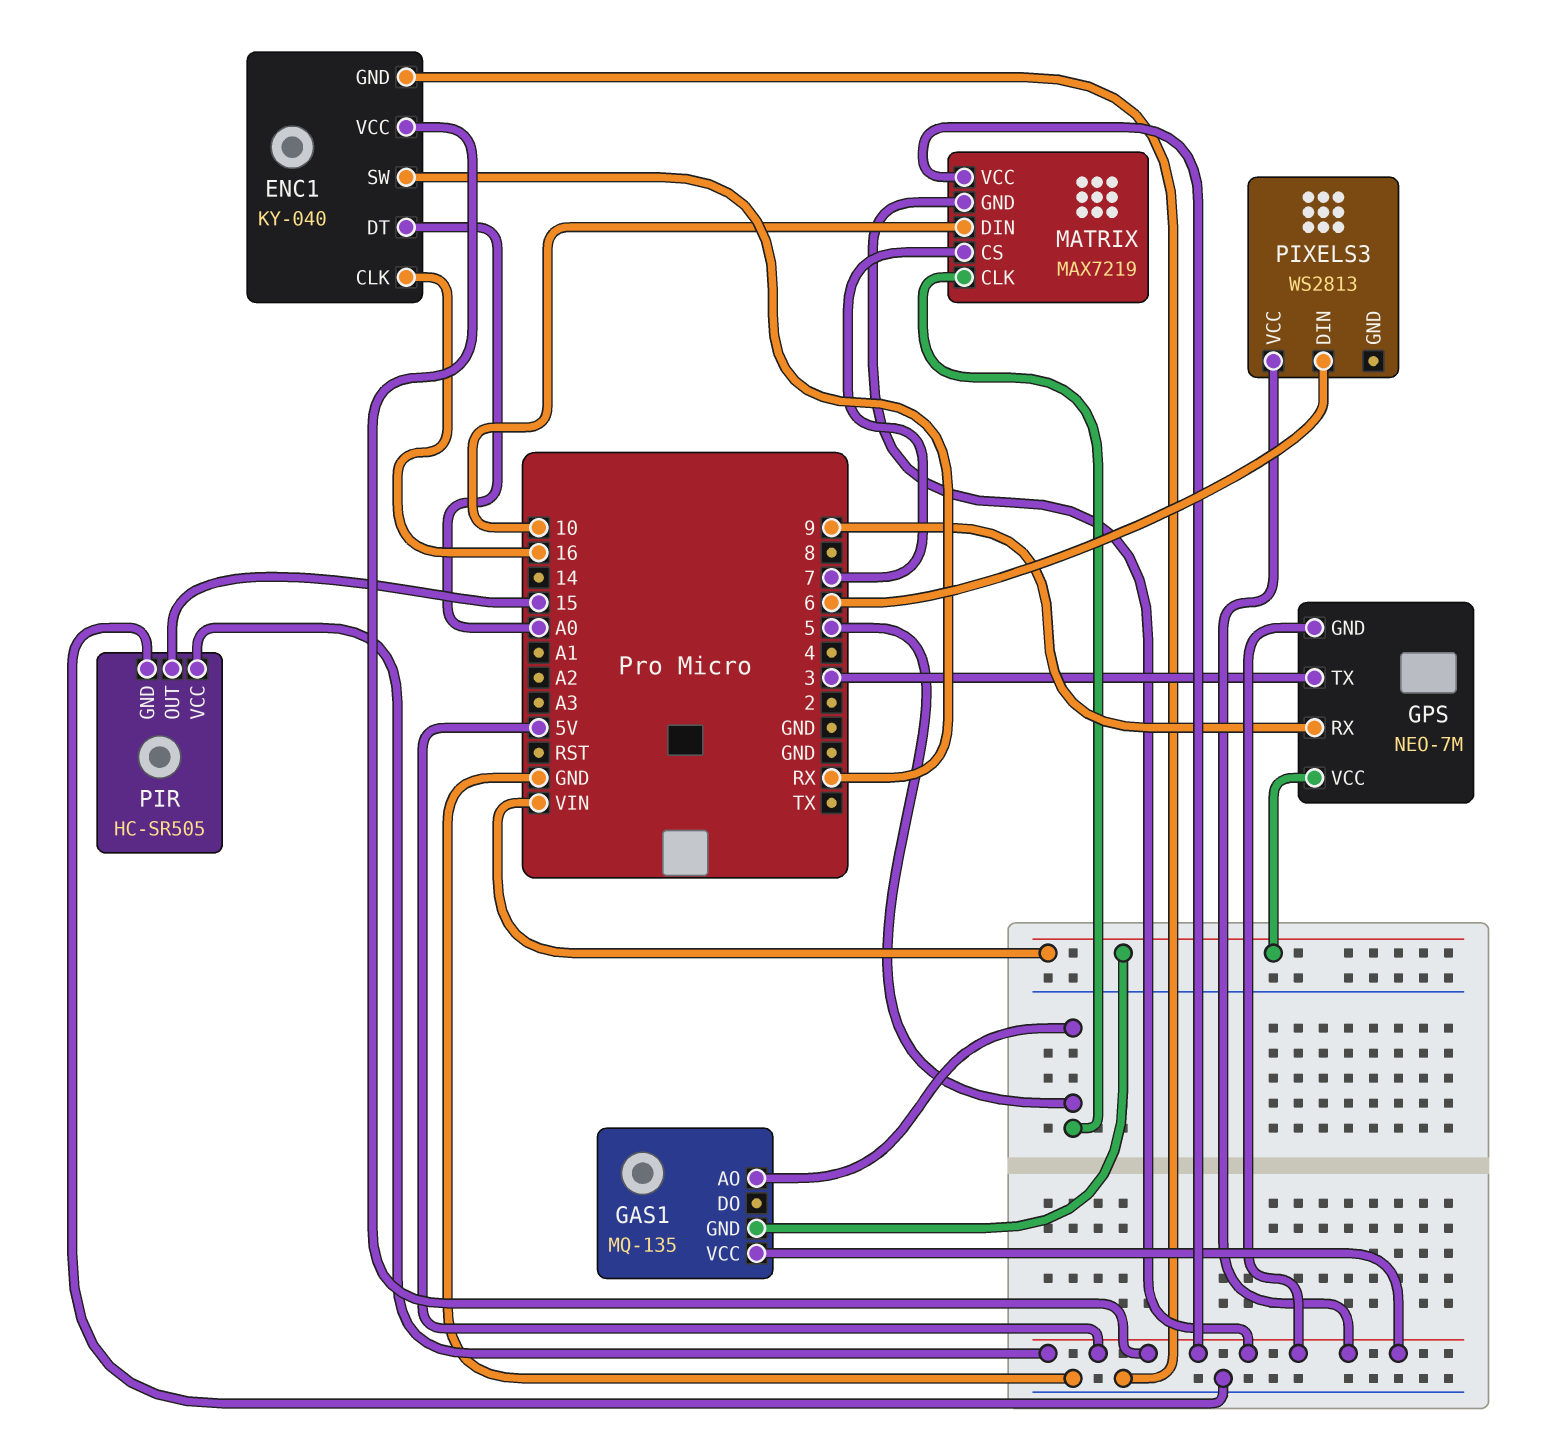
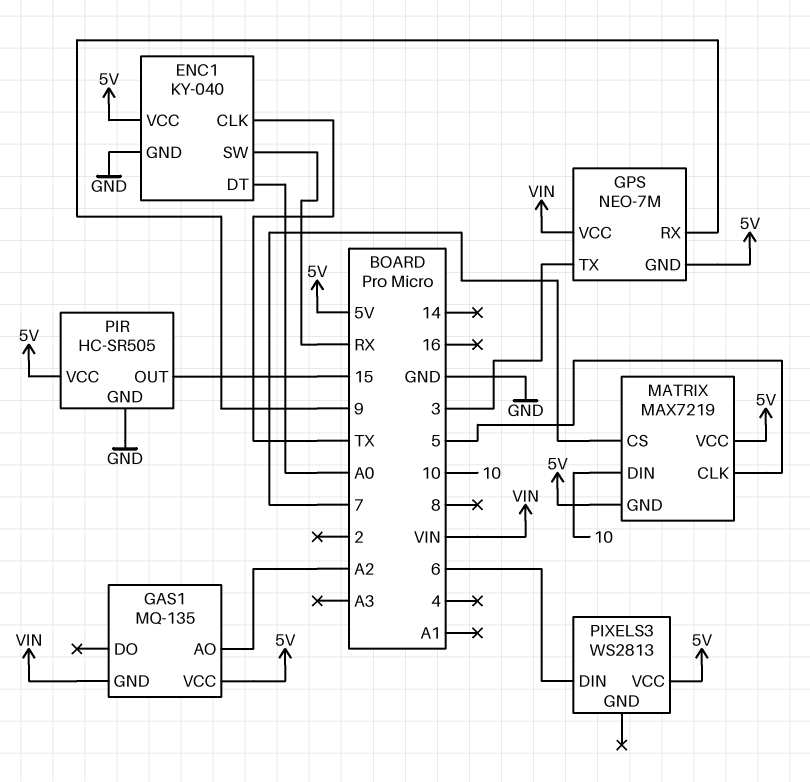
ENC1 pin CLK: 16 -> TX
GAS1 pin AO: 5 -> A2

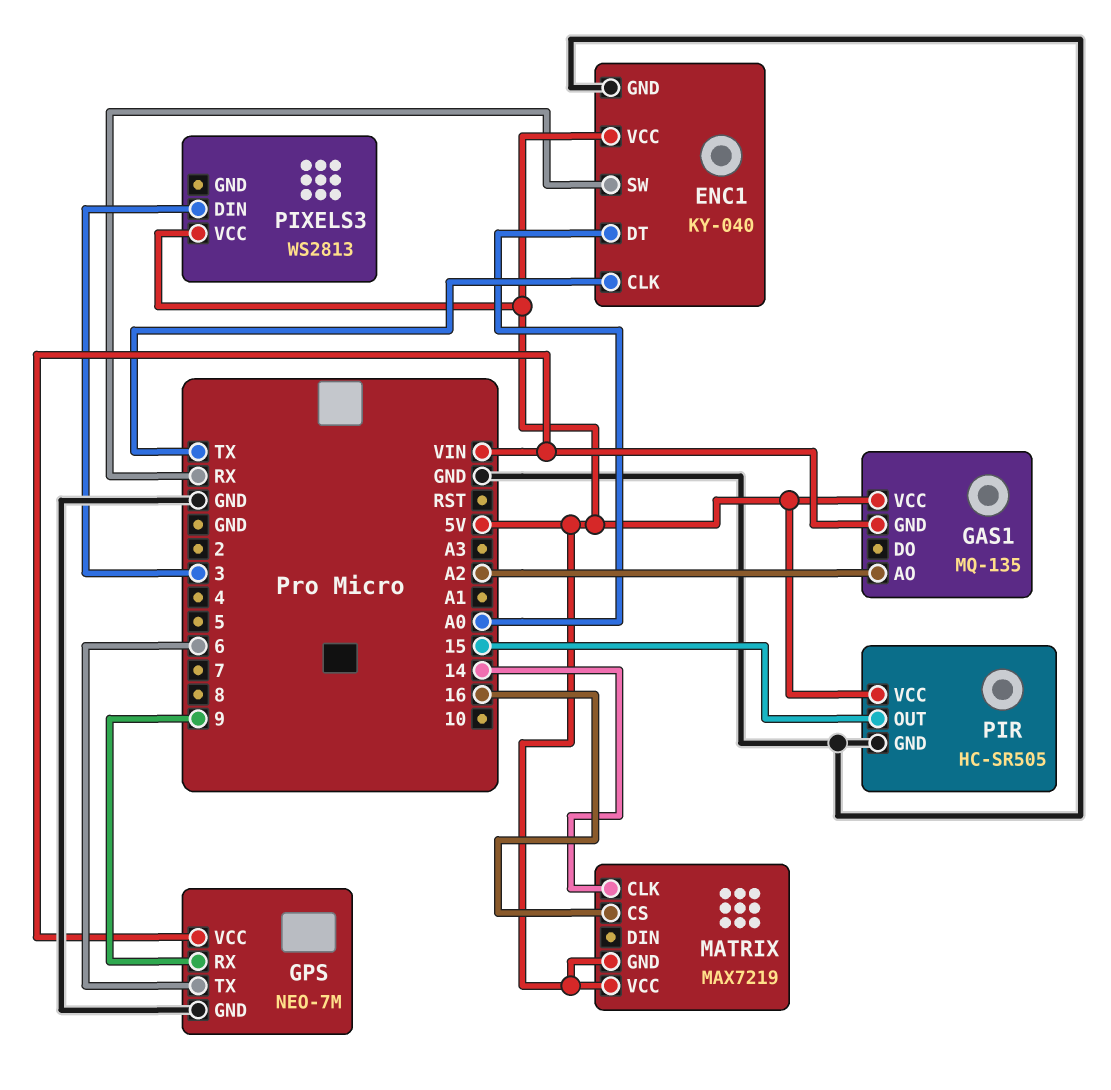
GPS pin GND: 5V -> GND
GPS pin TX: 3 -> 6
MATRIX pin CLK: 5 -> 14
MATRIX pin CS: 7 -> 16
MATRIX pin DIN: 10 -> none
PIXELS3 pin DIN: 6 -> 3

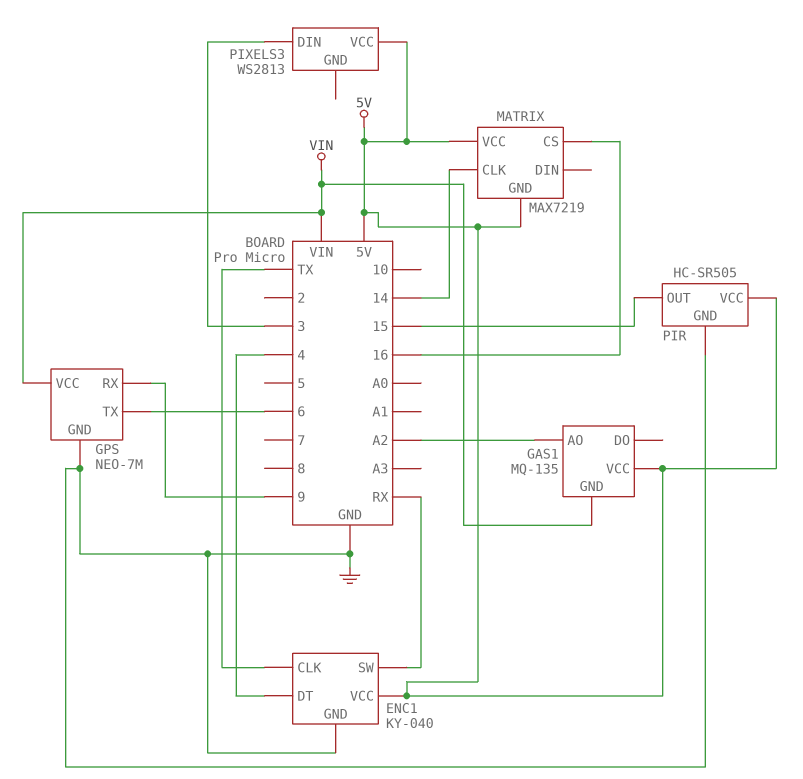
ENC1 pin DT: A0 -> 4

